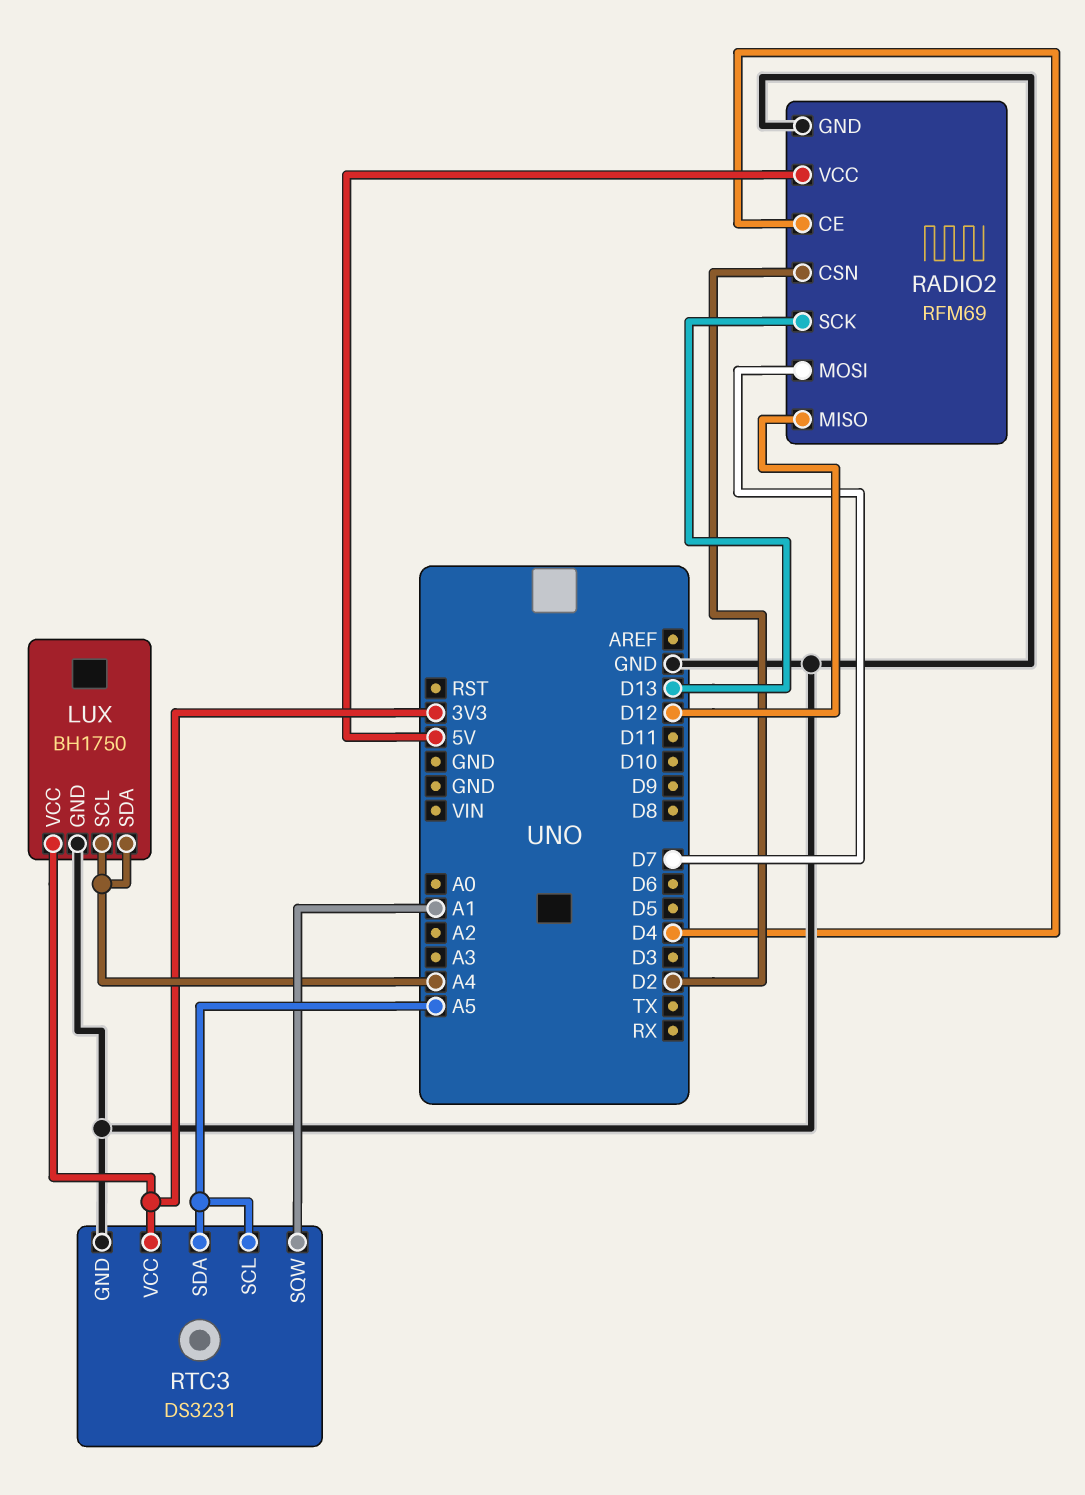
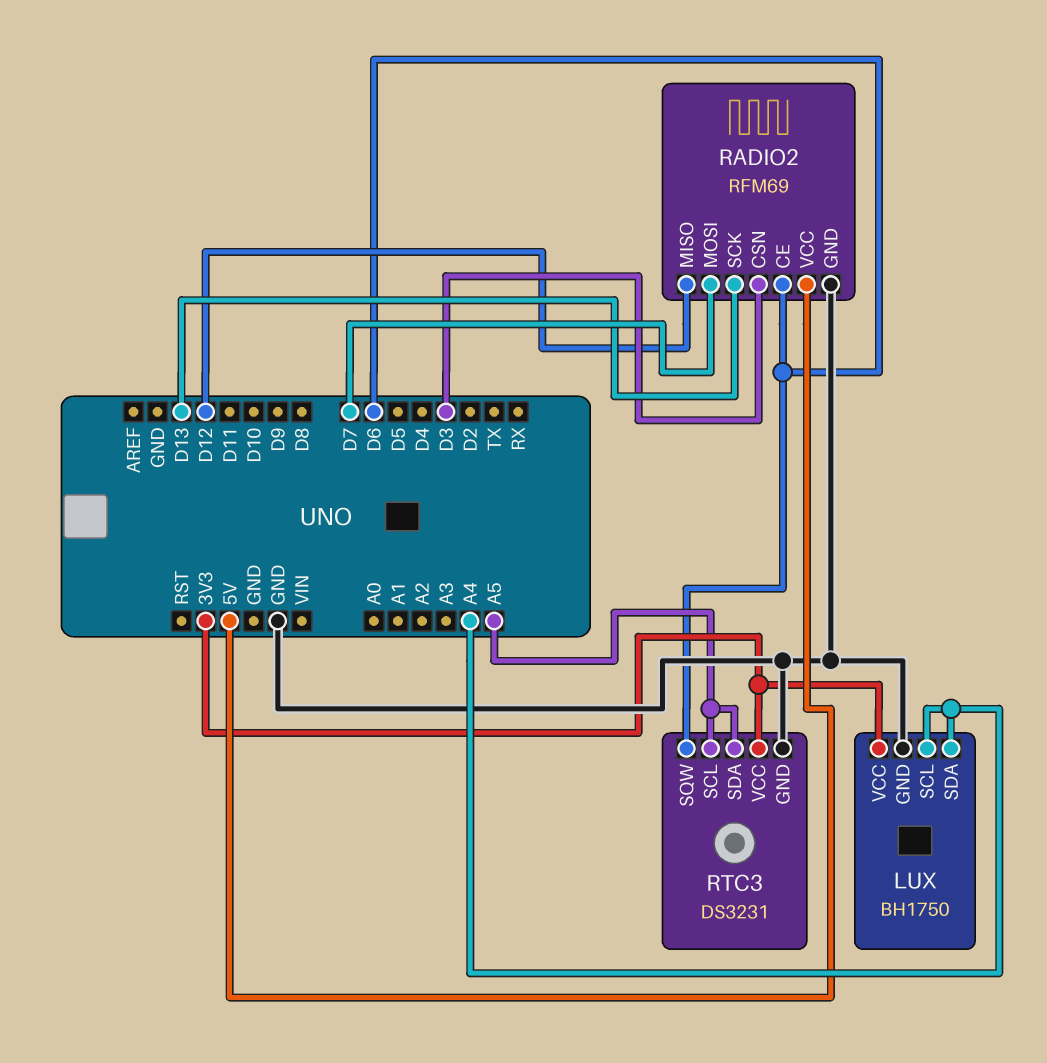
RADIO2 pin CE: D4 -> D6
RADIO2 pin CSN: D2 -> D3
RTC3 pin SQW: A1 -> D6

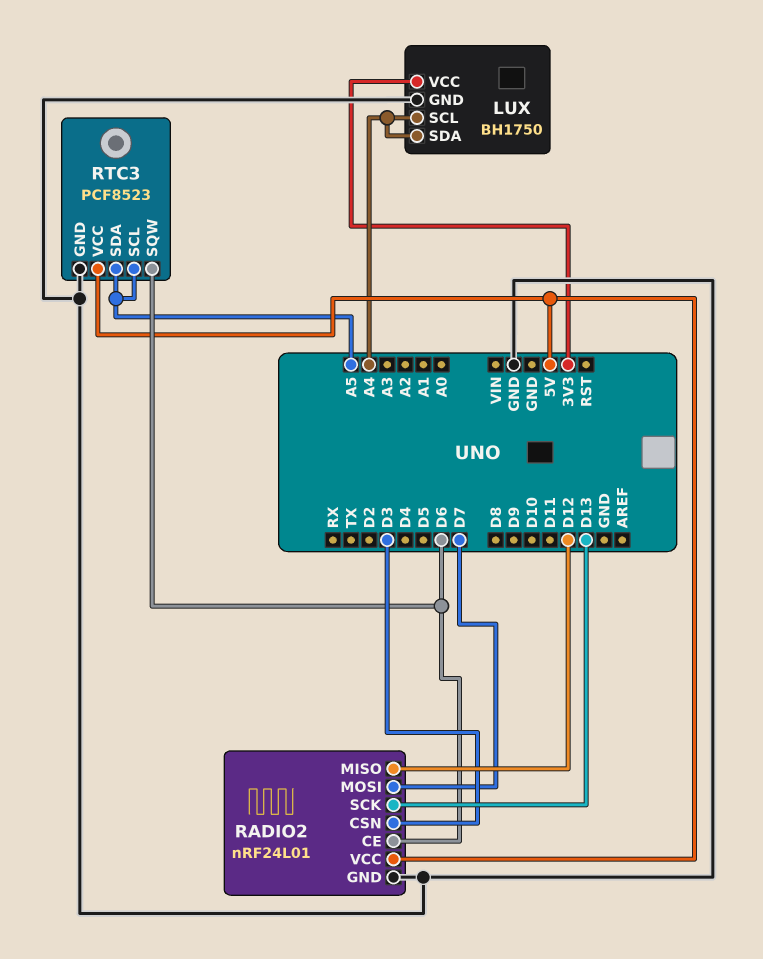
RADIO2: RFM69 -> nRF24L01
RTC3: DS3231 -> PCF8523
RTC3 pin VCC: 3V3 -> 5V

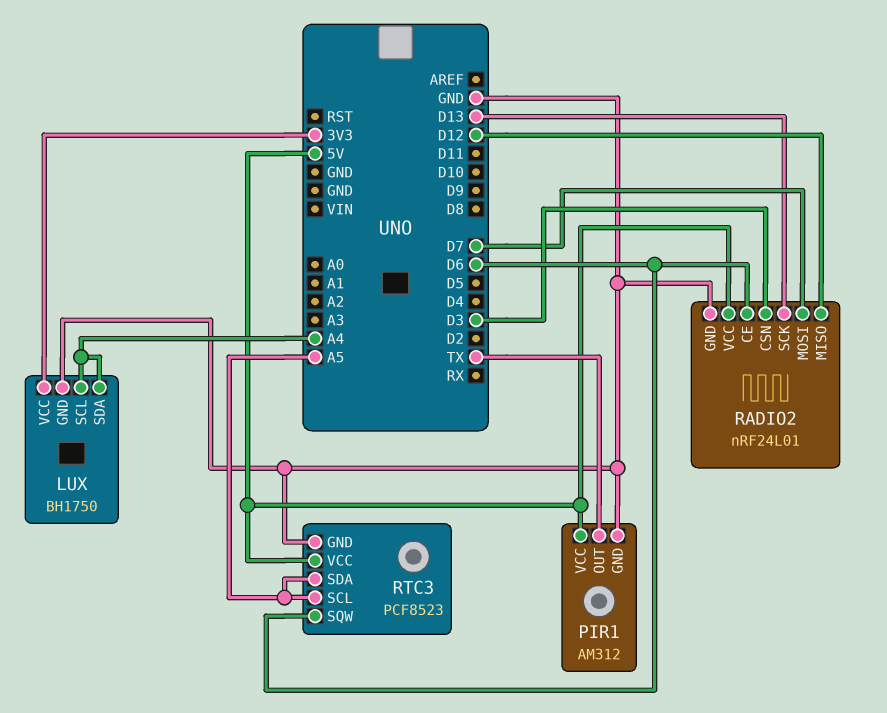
PIR1: none -> AM312
PIR1 pin GND: none -> GND
PIR1 pin OUT: none -> TX
PIR1 pin VCC: none -> 5V

